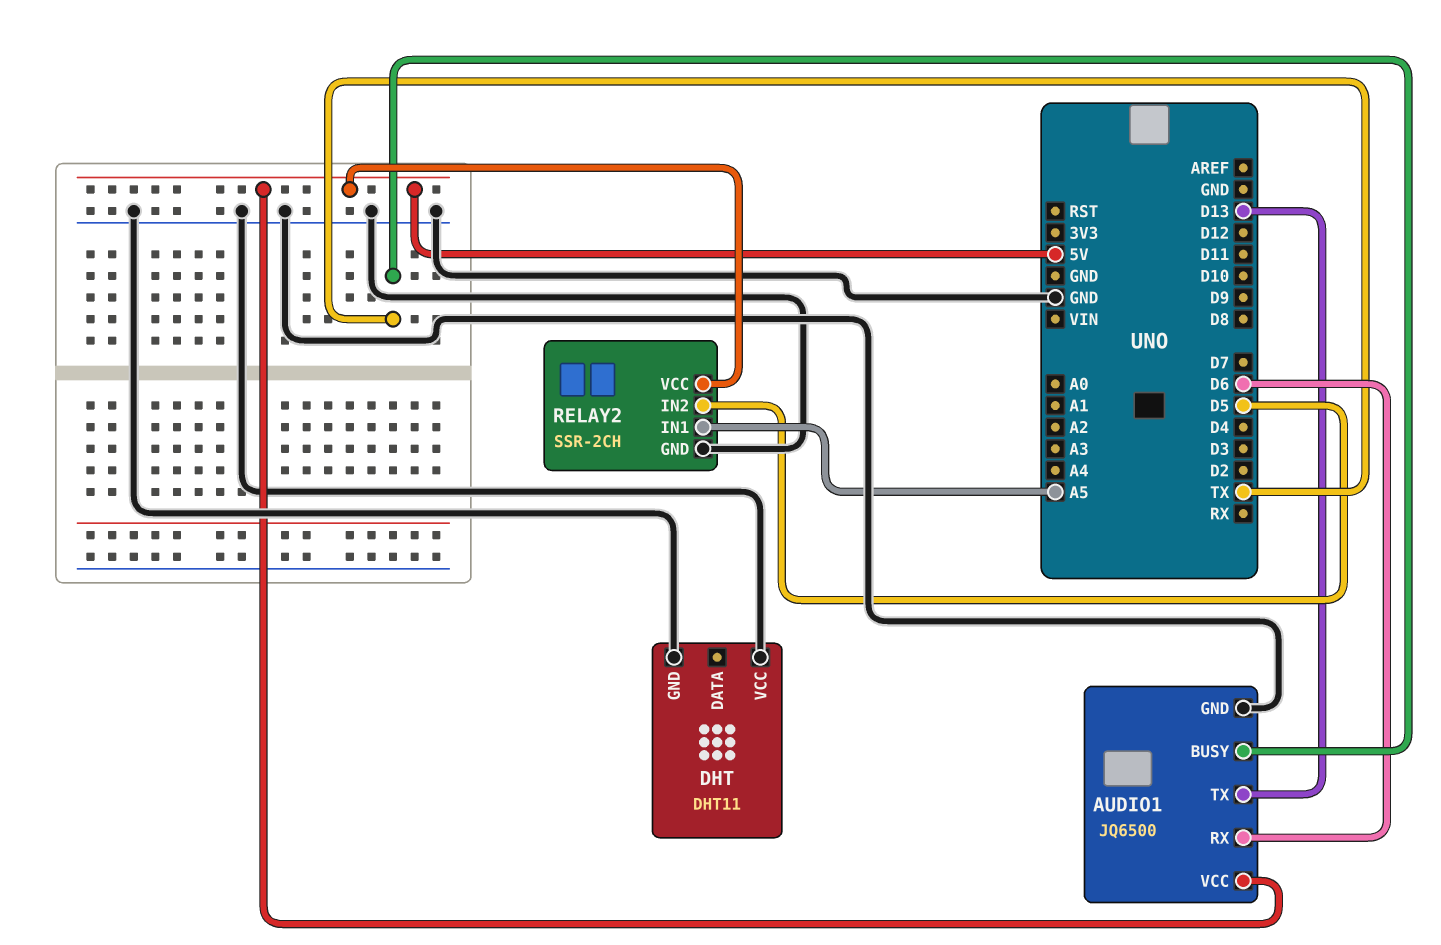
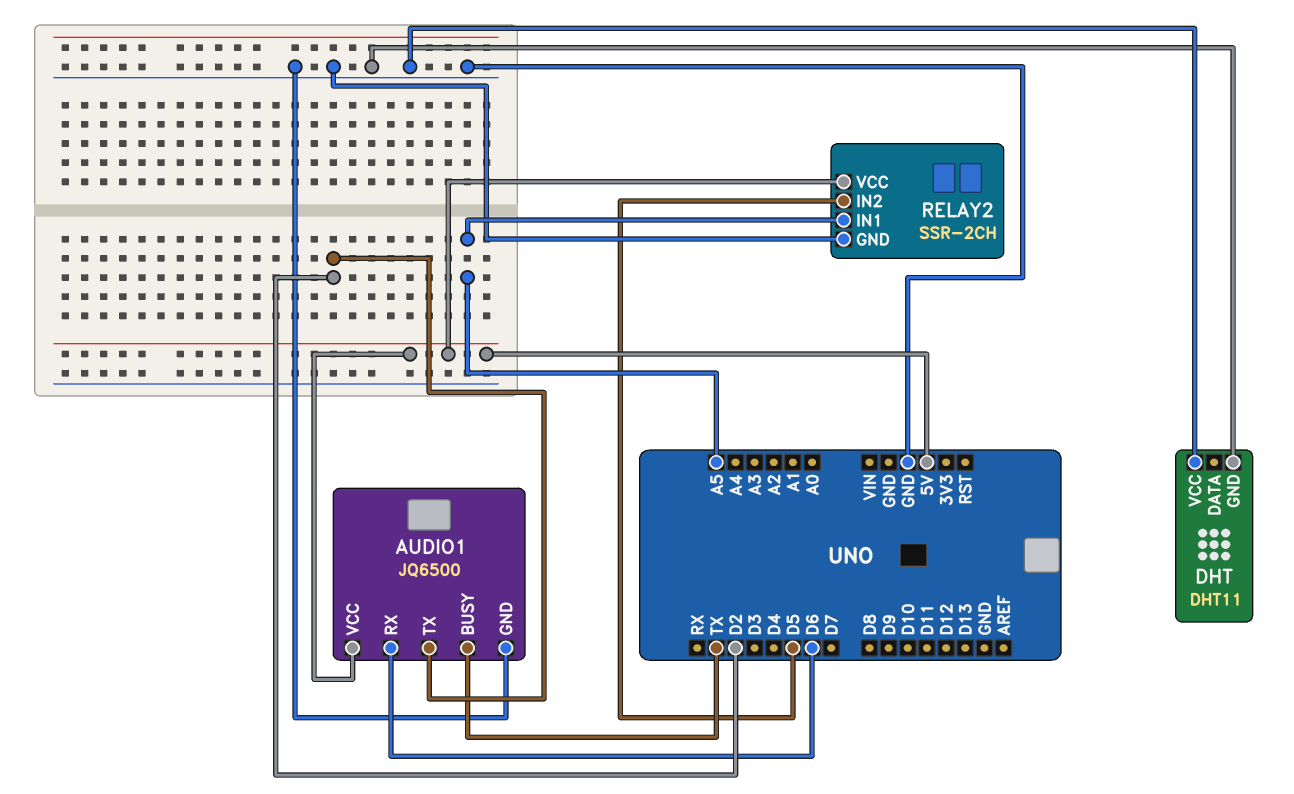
AUDIO1 pin TX: D13 -> D2

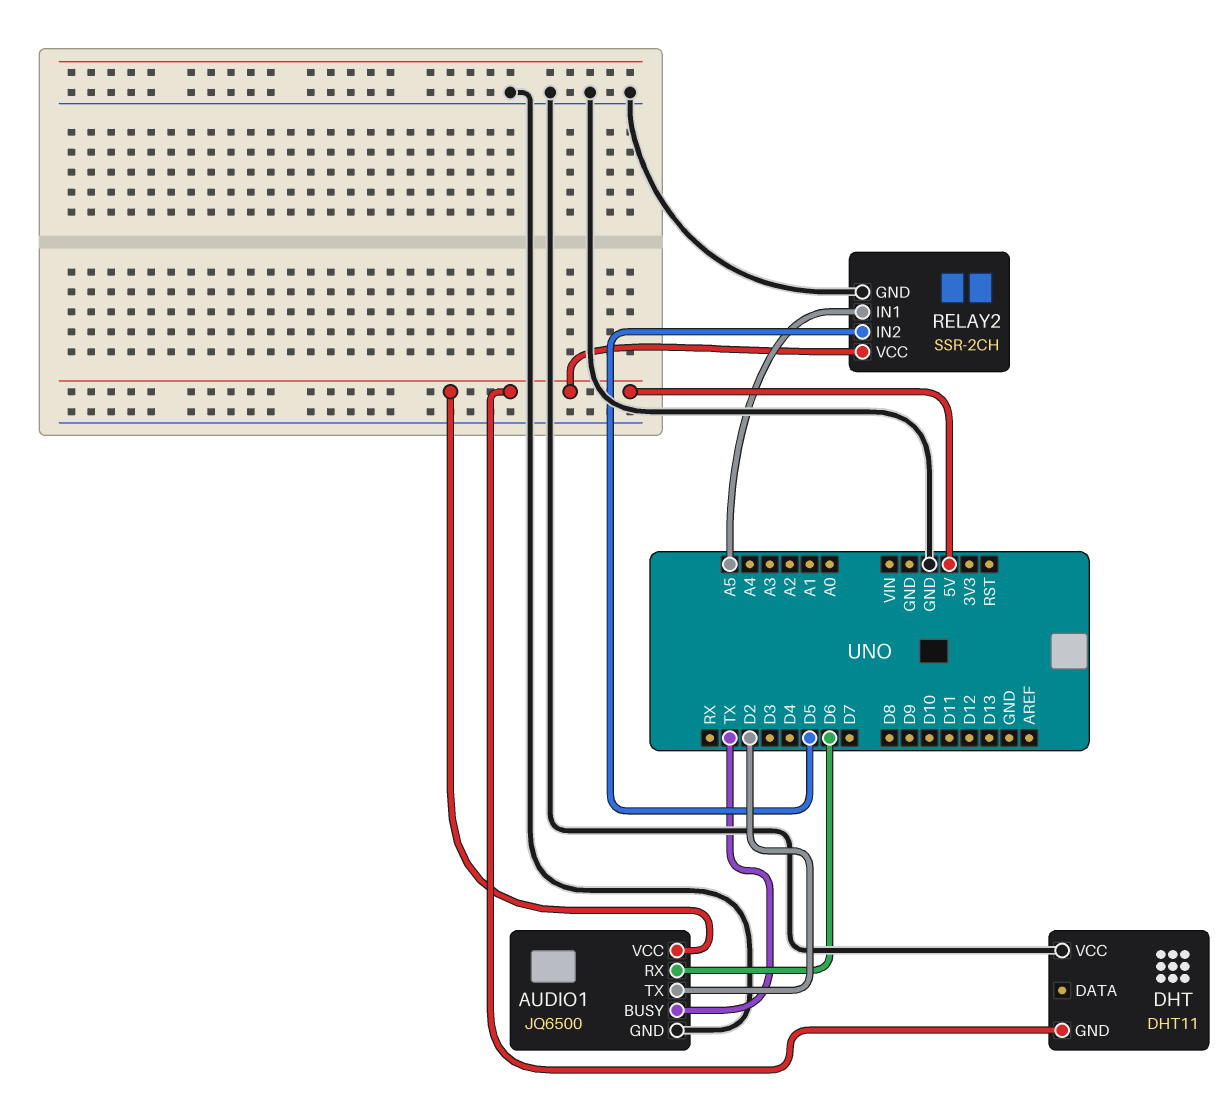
DHT pin GND: GND -> 5V

